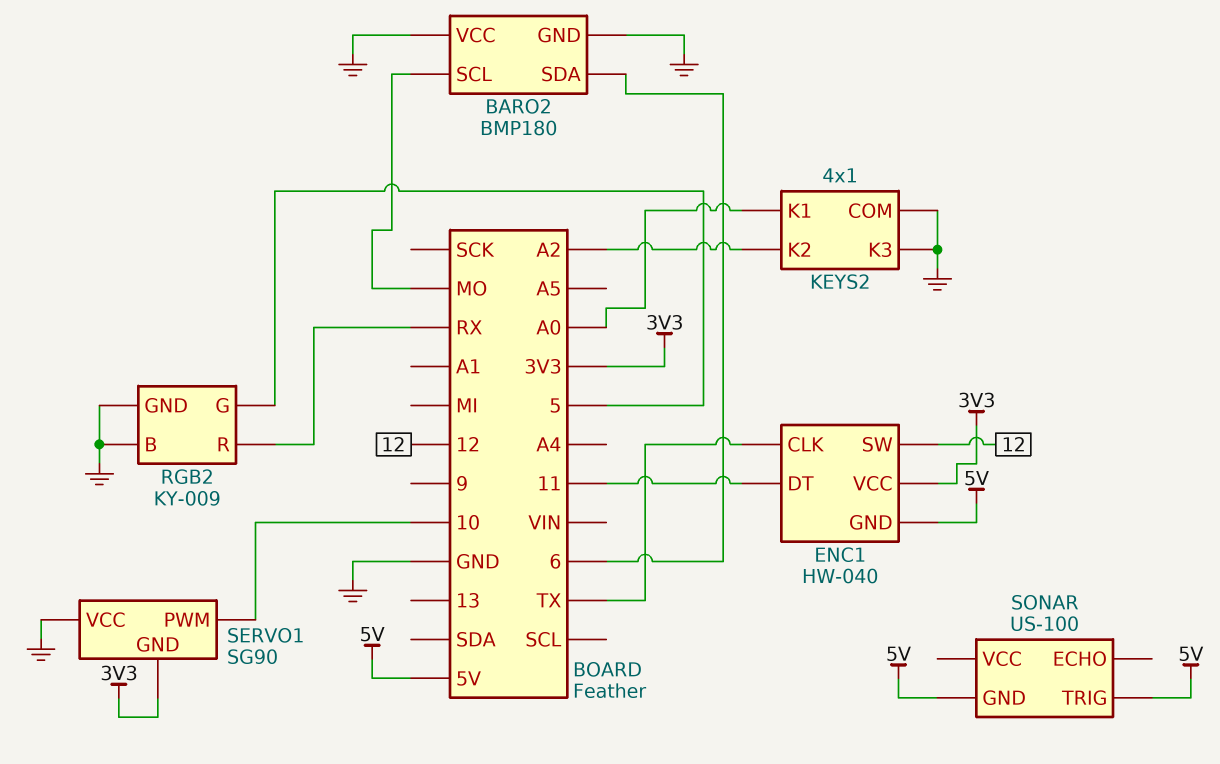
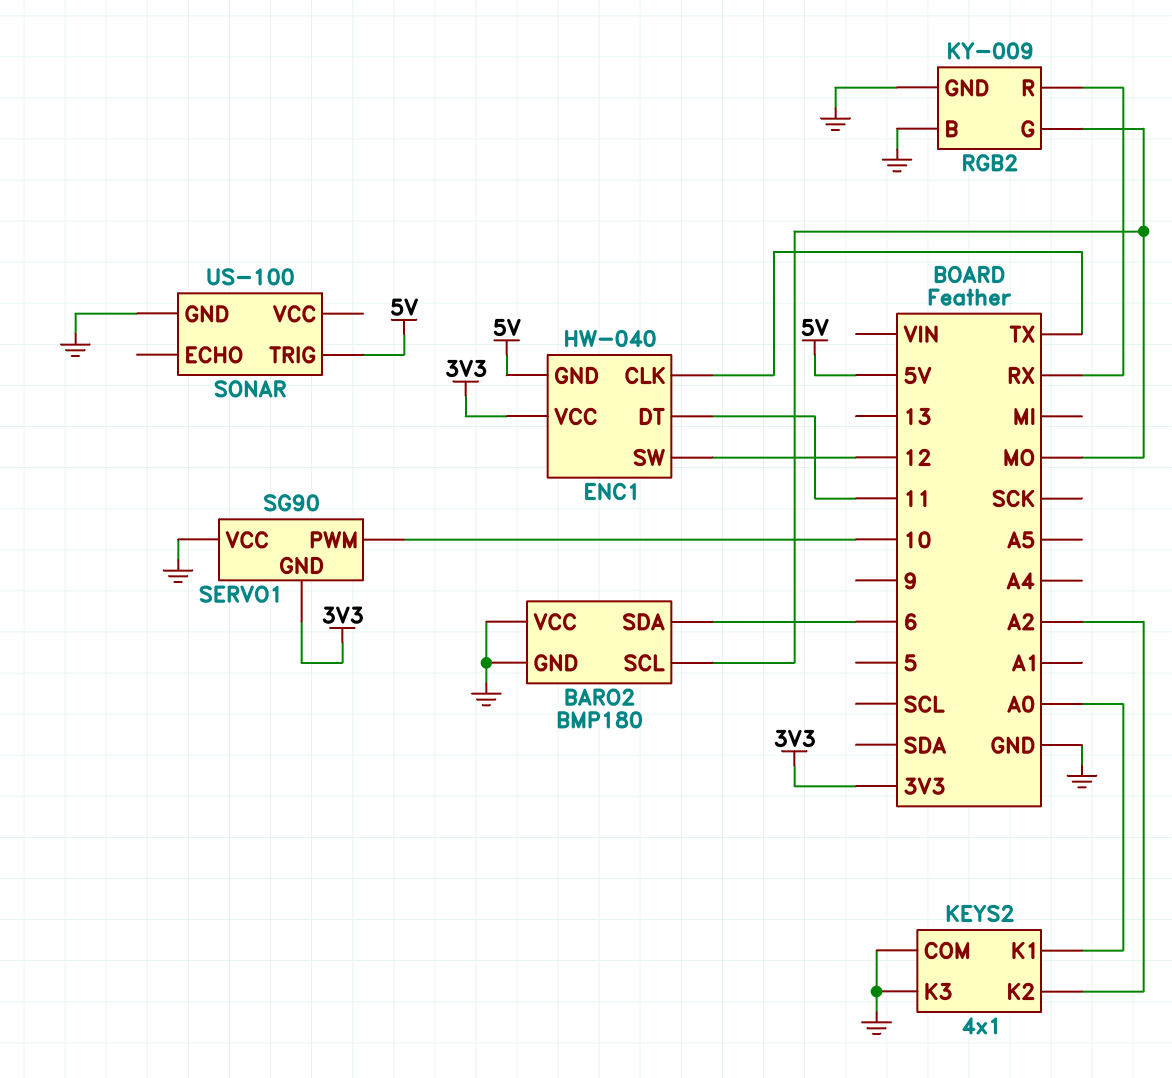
RGB2 pin G: 5 -> MO
SONAR pin GND: 5V -> GND

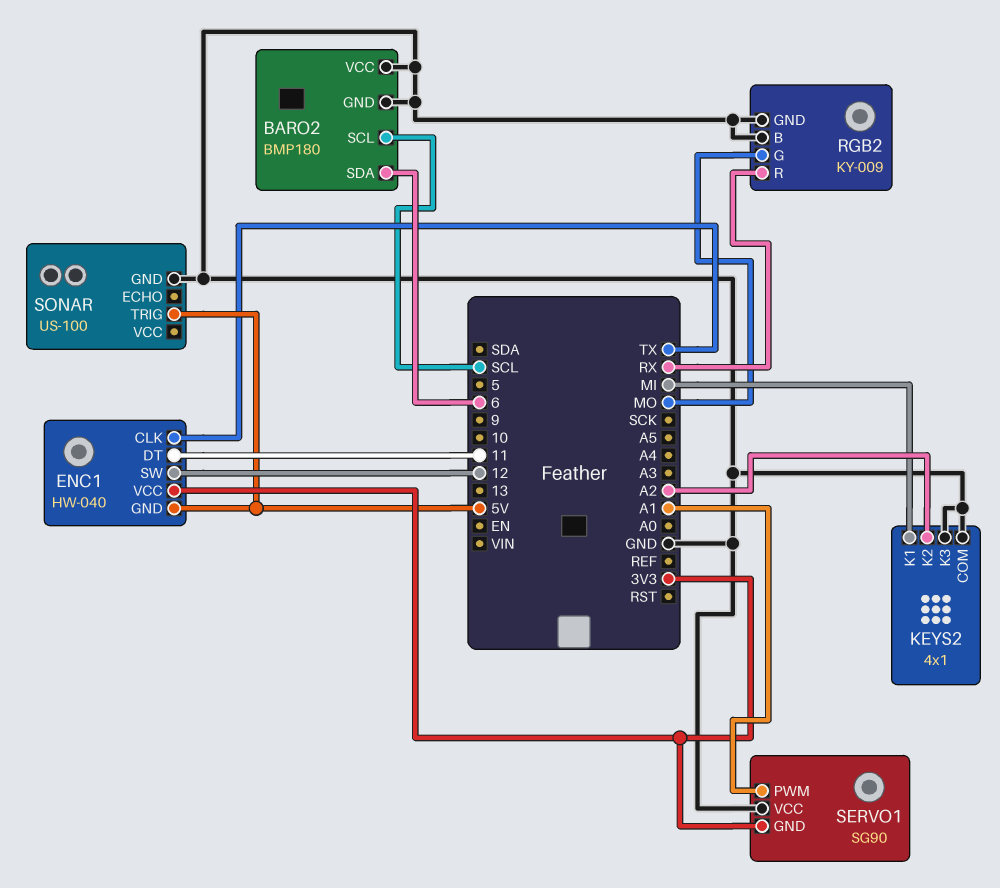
BARO2 pin SCL: MO -> SCL
KEYS2 pin K1: A0 -> MI
SERVO1 pin PWM: 10 -> A1

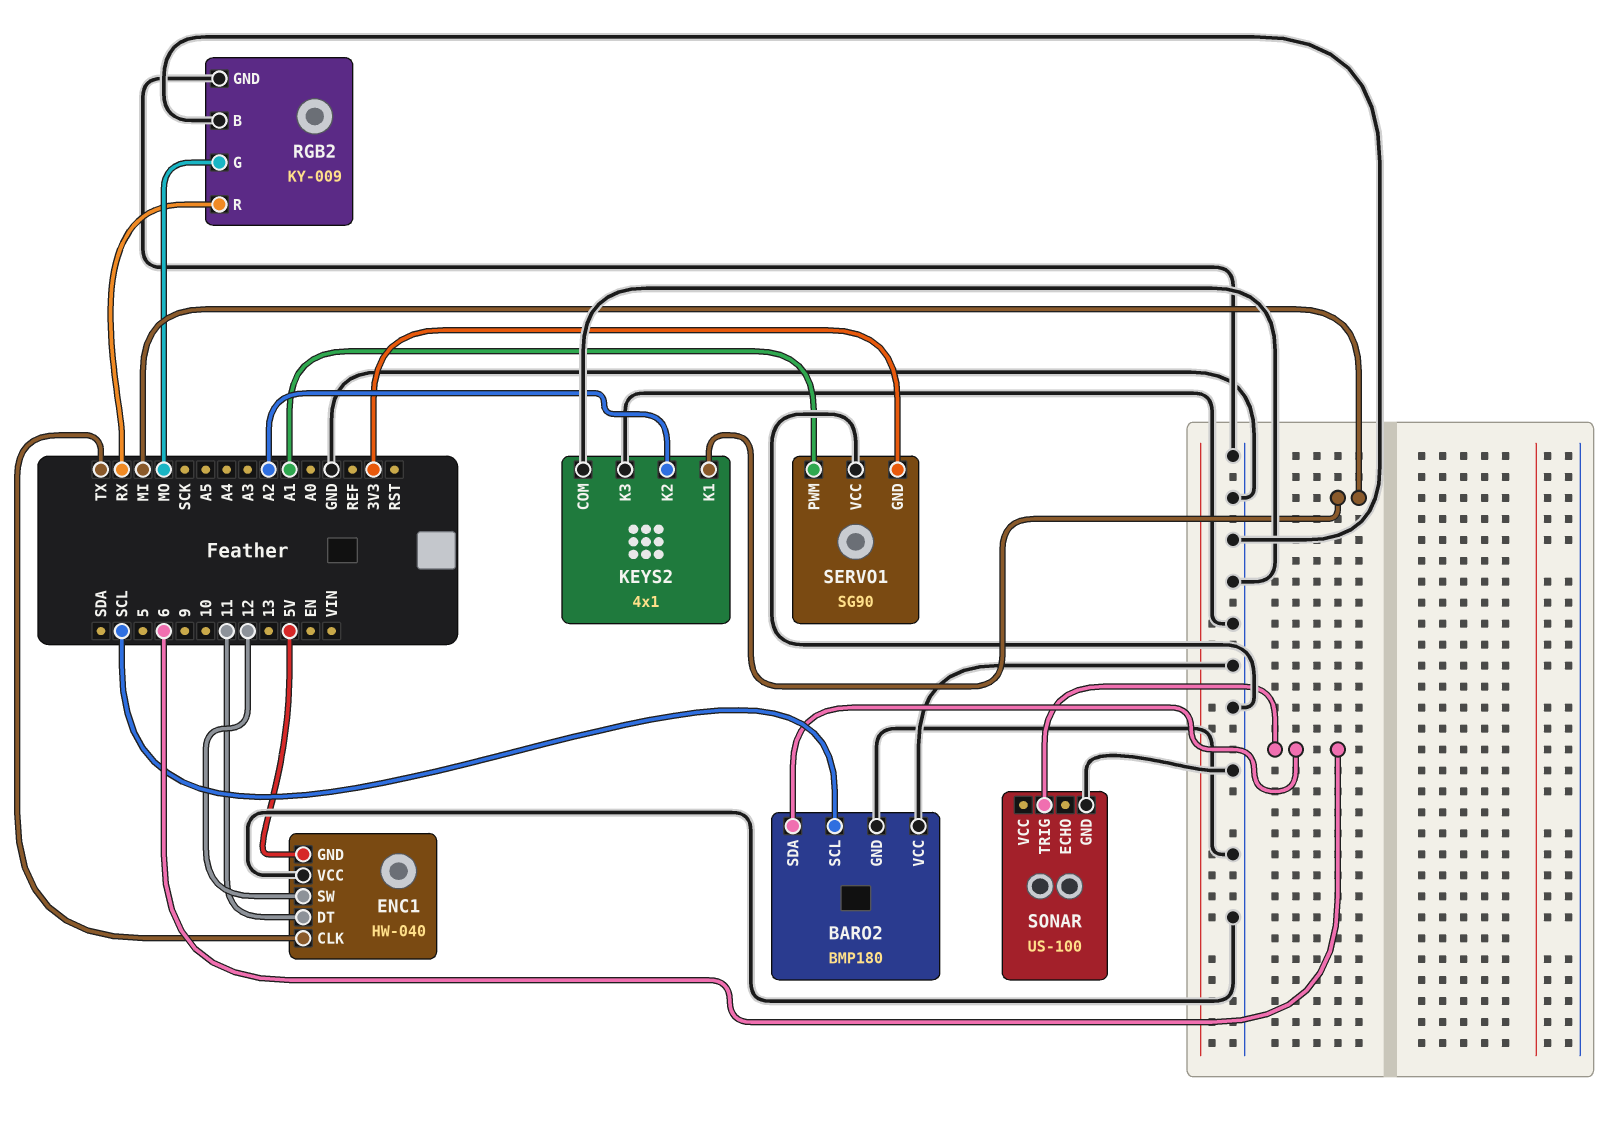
ENC1 pin VCC: 3V3 -> GND
SONAR pin TRIG: 5V -> 6

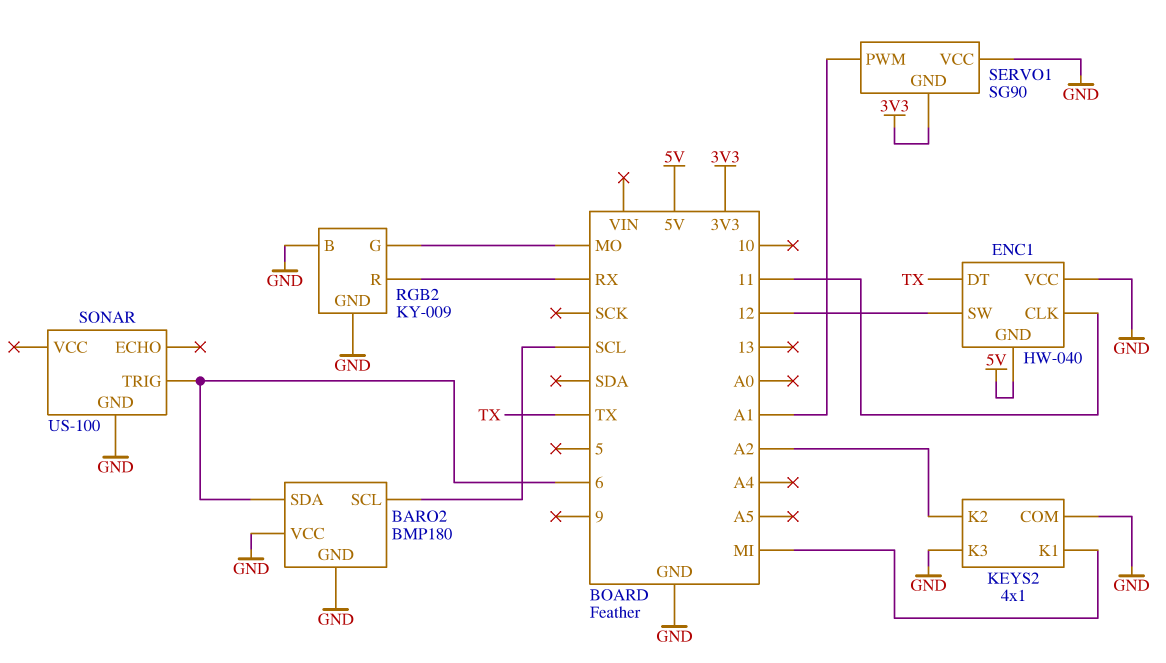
ENC1 pin CLK: TX -> 11
ENC1 pin DT: 11 -> TX

